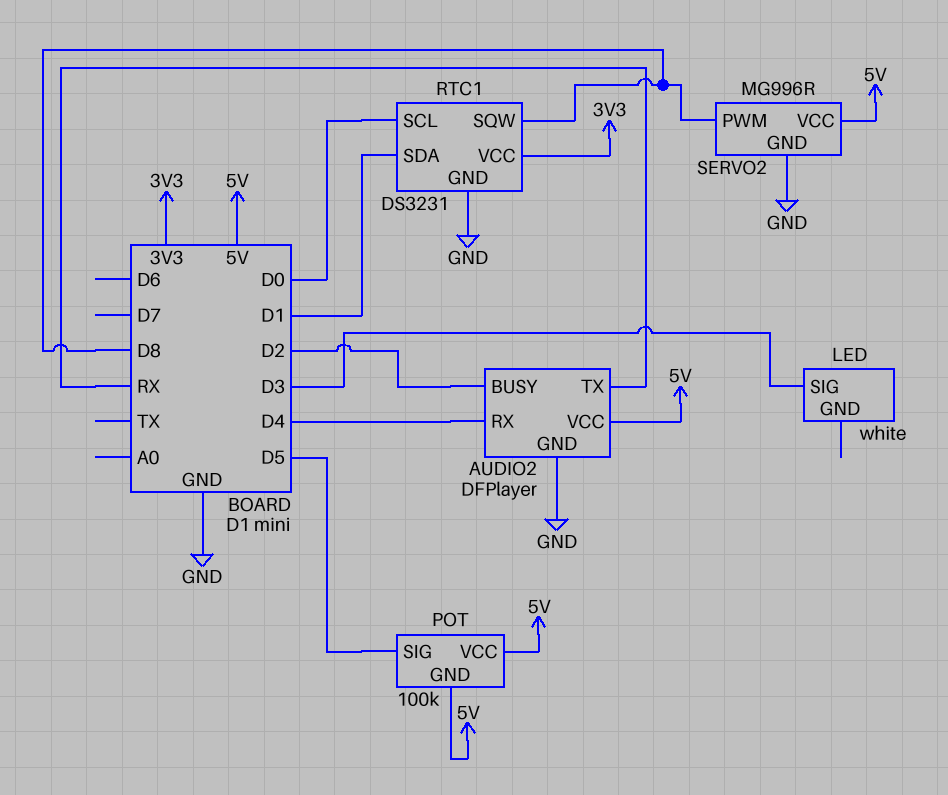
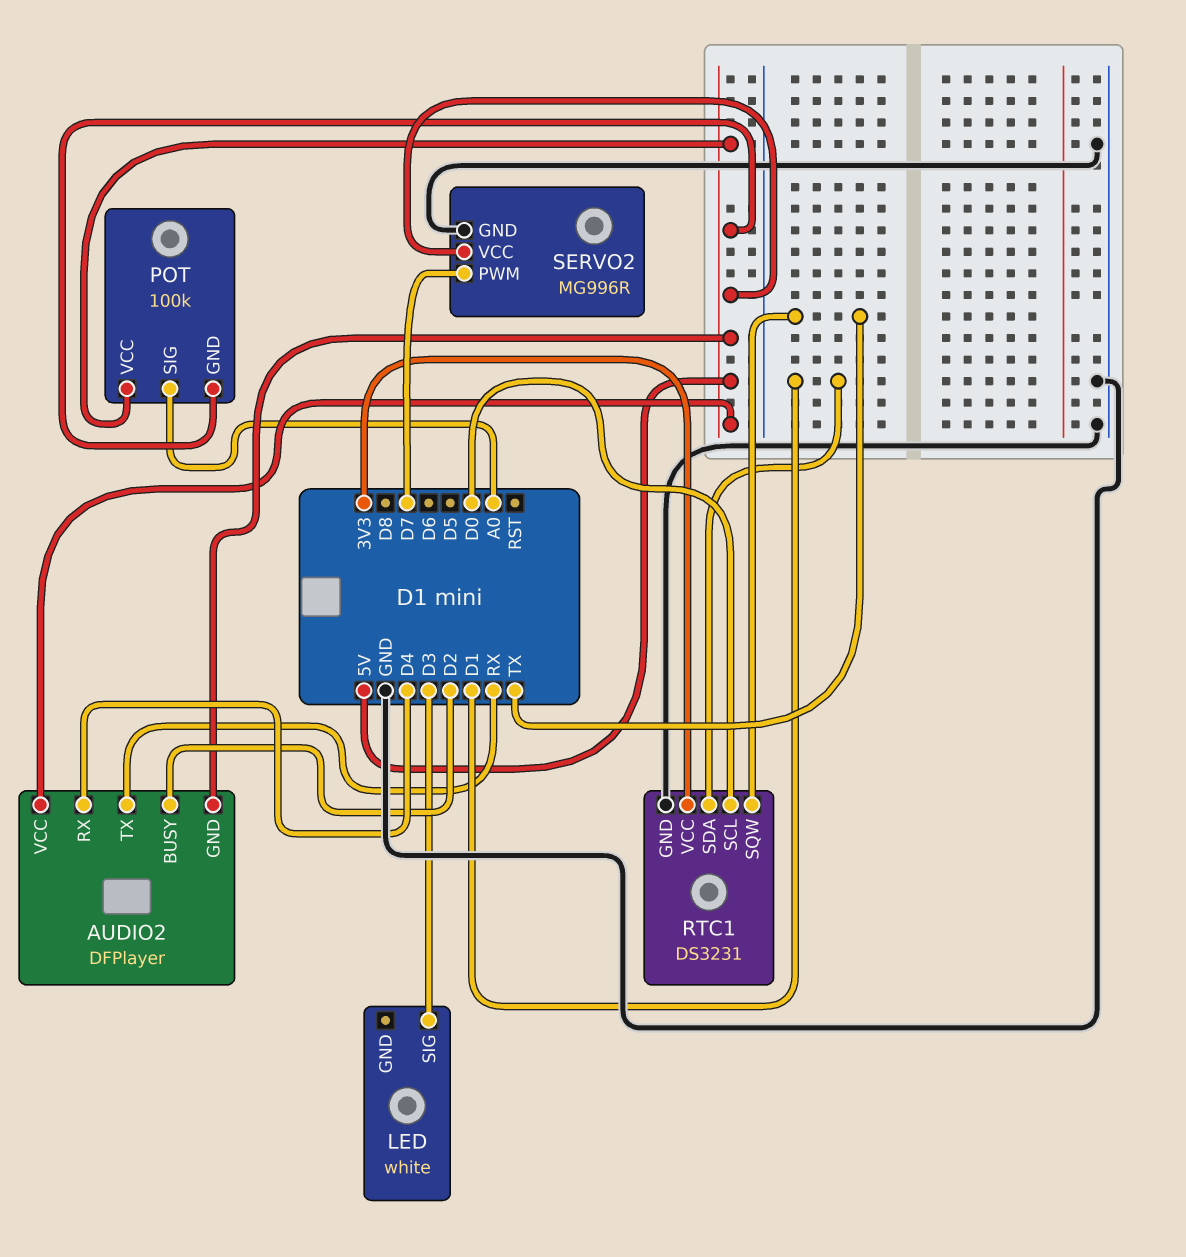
AUDIO2 pin GND: GND -> 5V
POT pin SIG: D5 -> A0
RTC1 pin SQW: D8 -> TX
SERVO2 pin PWM: D8 -> D7

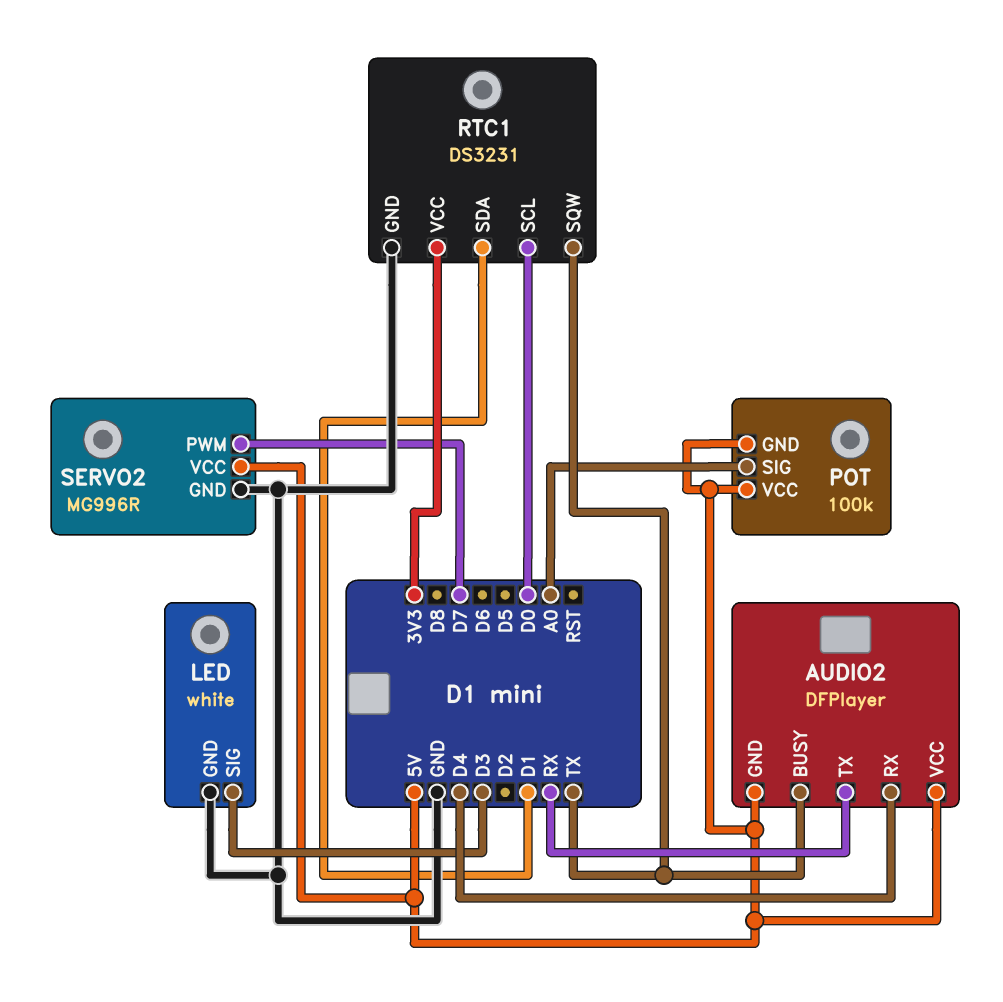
AUDIO2 pin BUSY: D2 -> TX
LED pin GND: none -> GND

